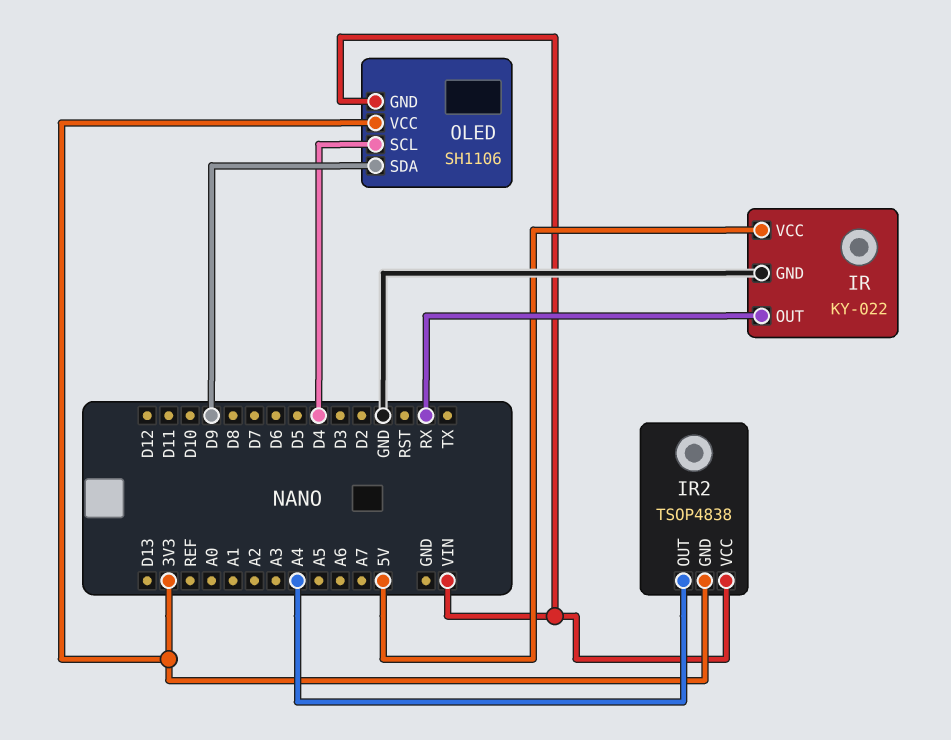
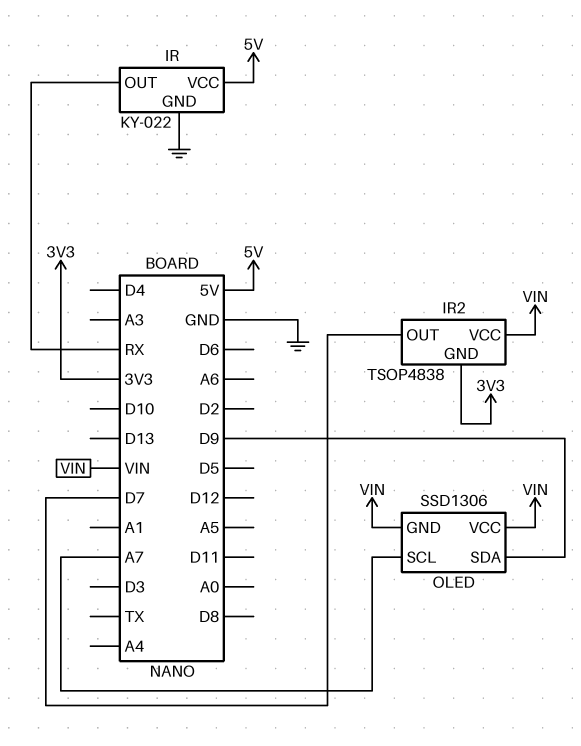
IR2 pin OUT: A4 -> D7
OLED: SH1106 -> SSD1306
OLED pin SCL: D4 -> A7
OLED pin VCC: 3V3 -> VIN

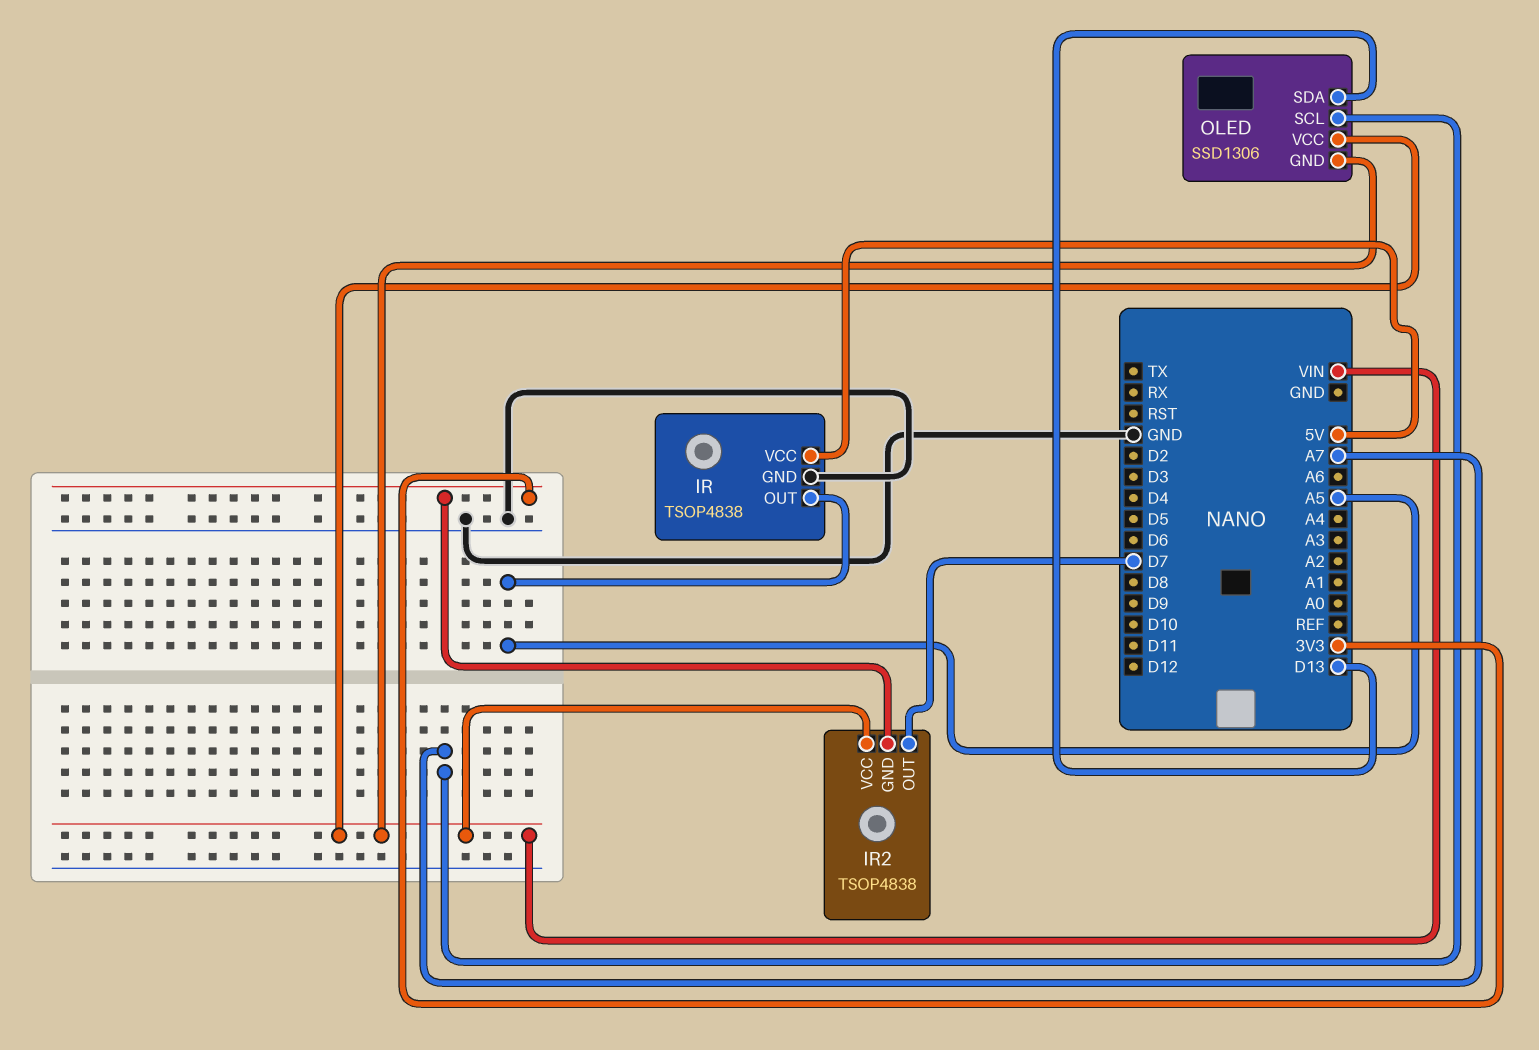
IR: KY-022 -> TSOP4838
IR pin OUT: RX -> A5
OLED pin SDA: D9 -> D13

